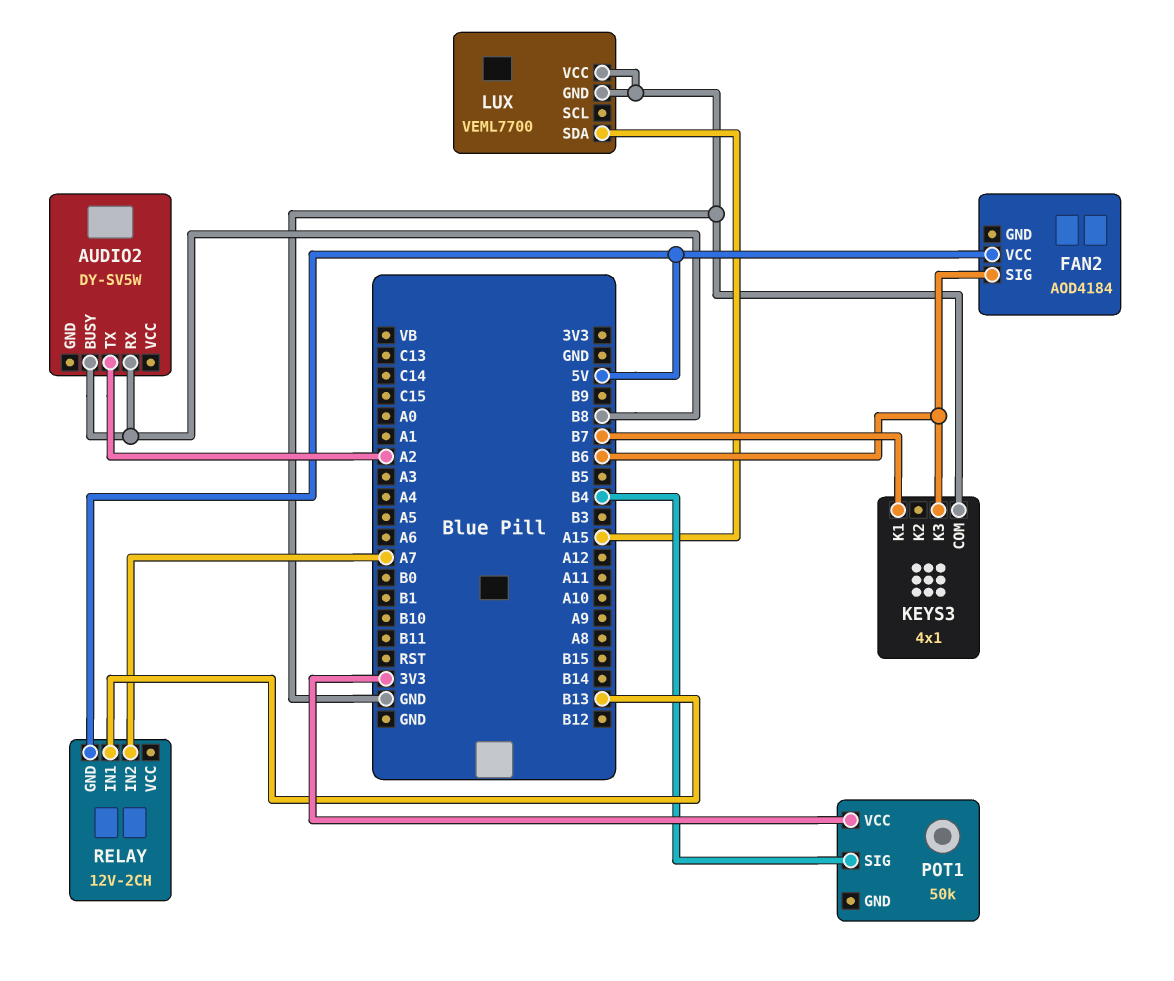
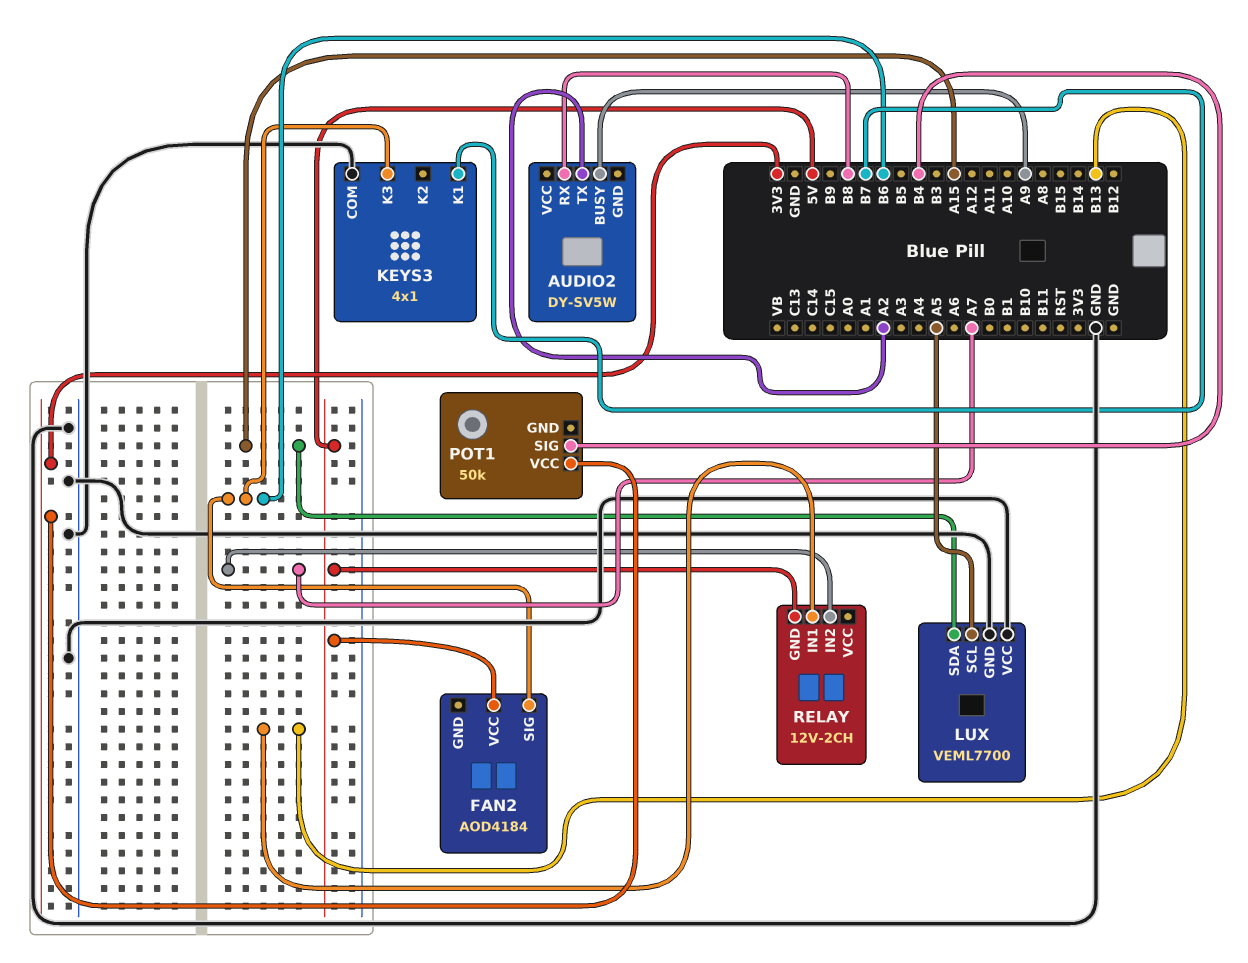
AUDIO2 pin BUSY: B8 -> A9
LUX pin SCL: none -> A5

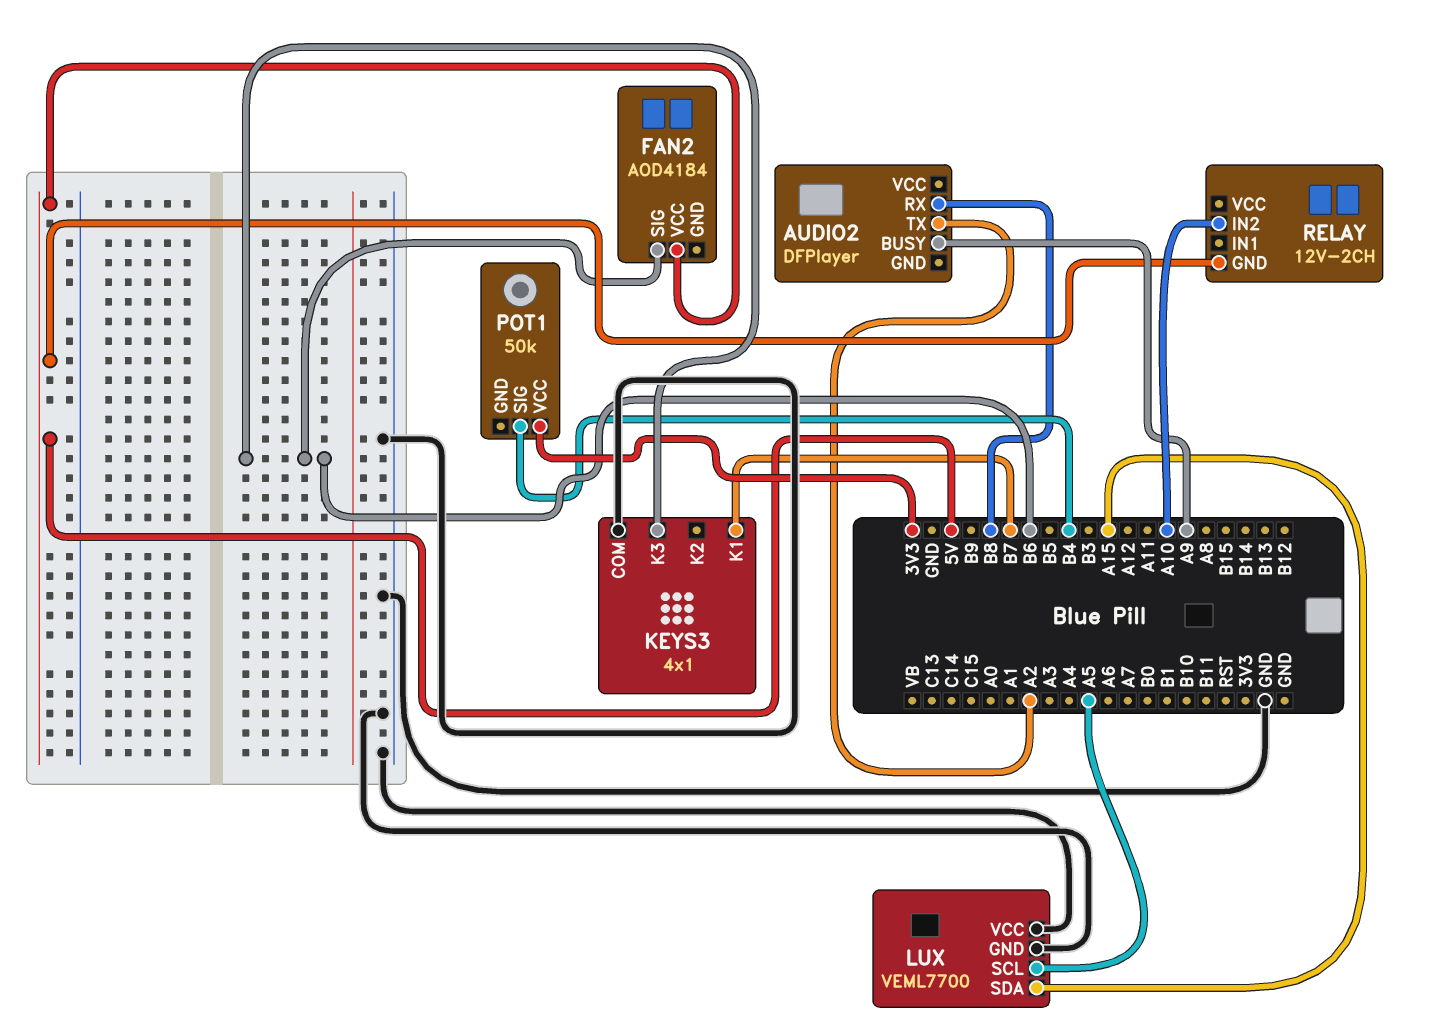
AUDIO2: DY-SV5W -> DFPlayer
RELAY pin IN1: B13 -> none
RELAY pin IN2: A7 -> A10

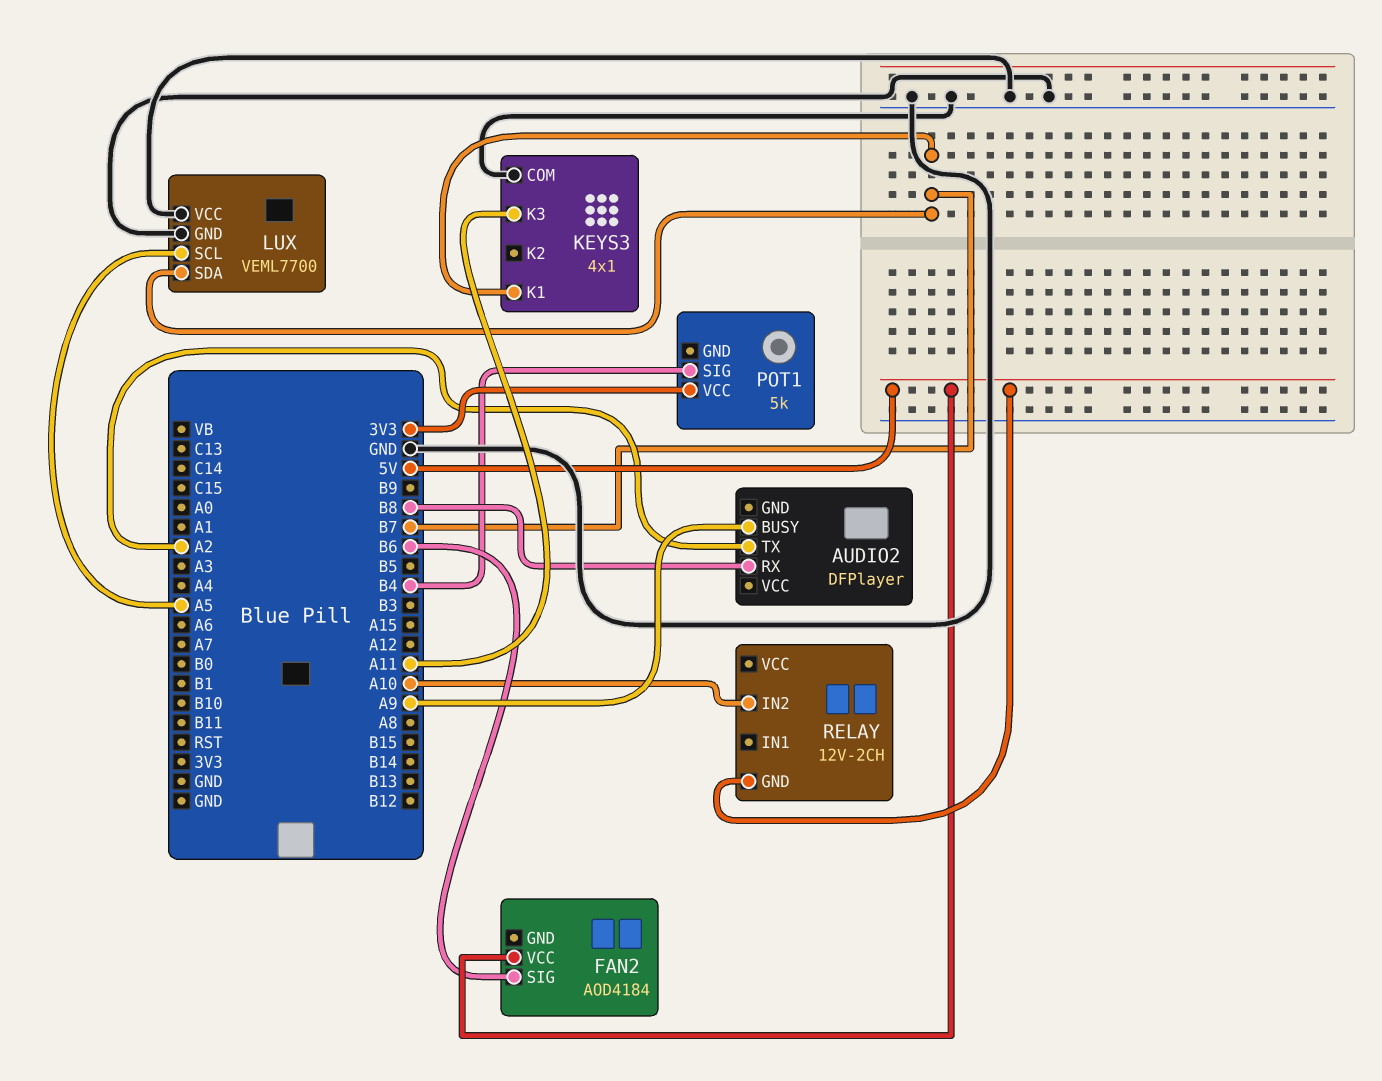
KEYS3 pin K3: B6 -> A11
LUX pin SDA: A15 -> B7
POT1: 50k -> 5k

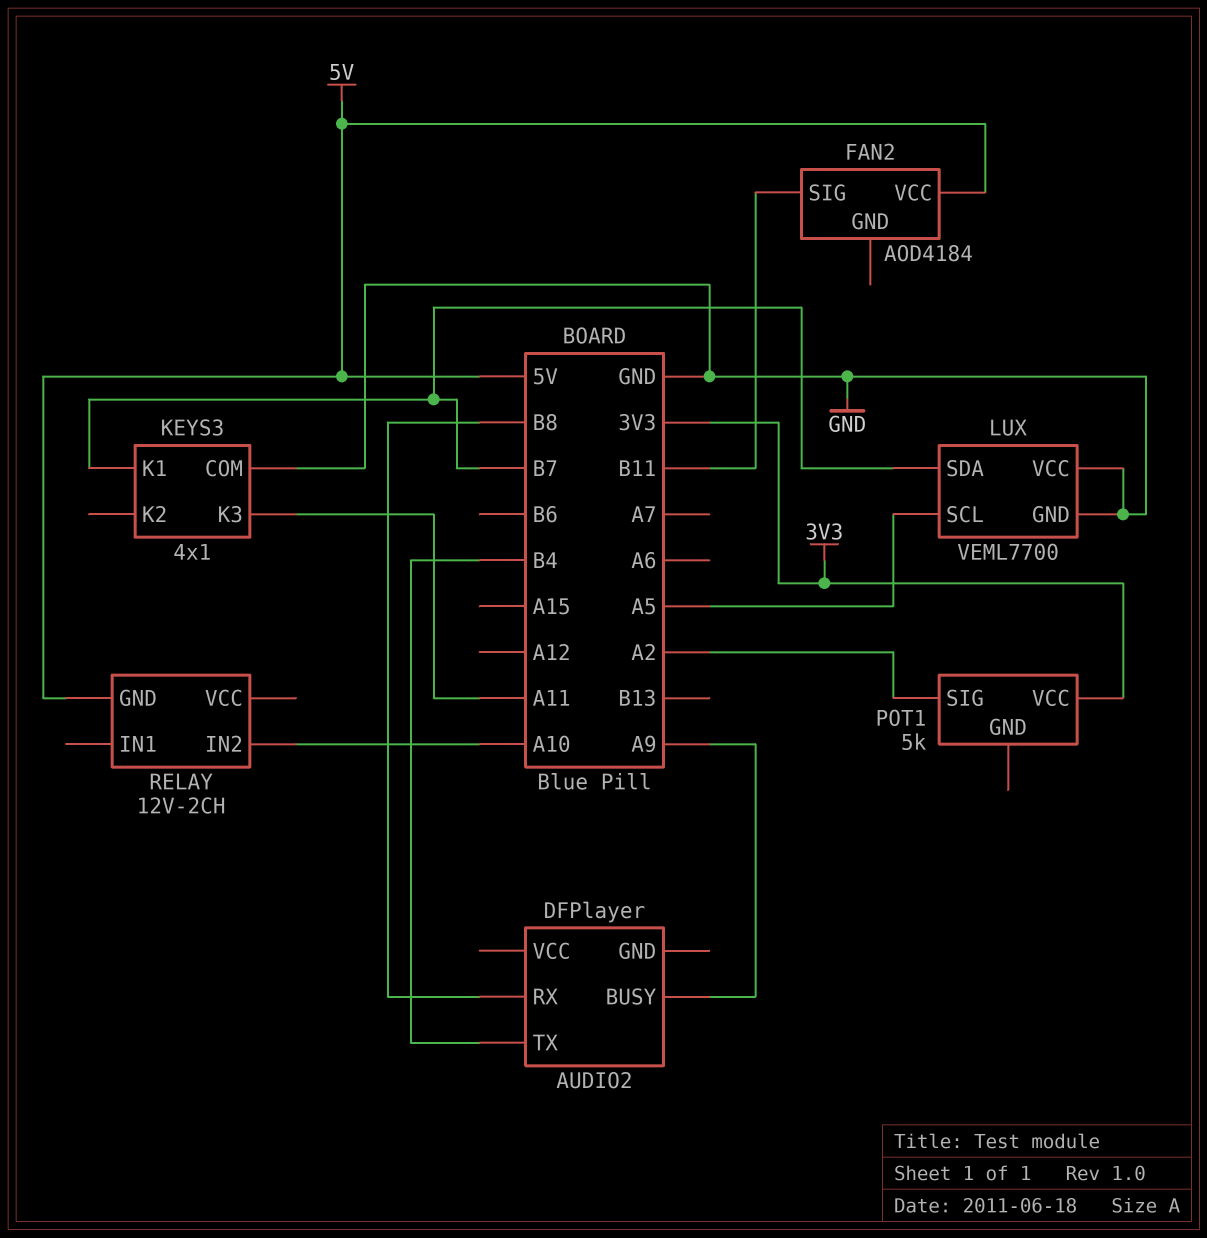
AUDIO2 pin TX: A2 -> B4
FAN2 pin SIG: B6 -> B11
POT1 pin SIG: B4 -> A2

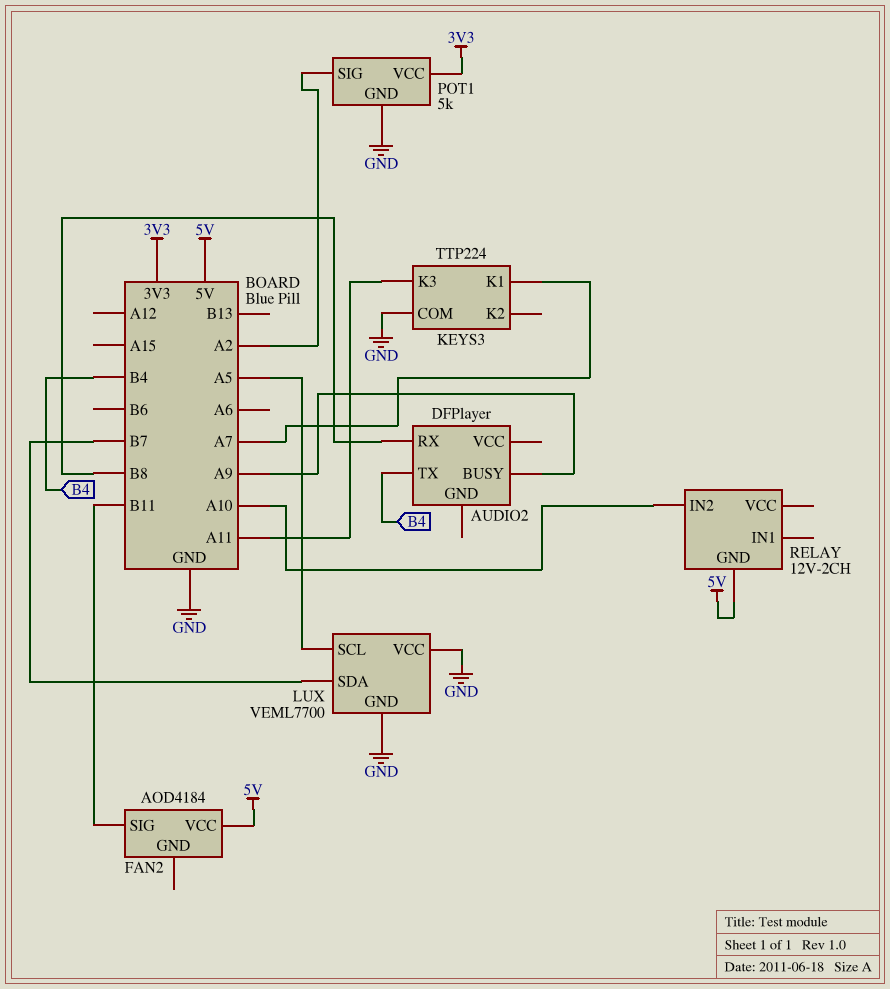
KEYS3: 4x1 -> TTP224
KEYS3 pin K1: B7 -> A7
POT1 pin GND: none -> GND

